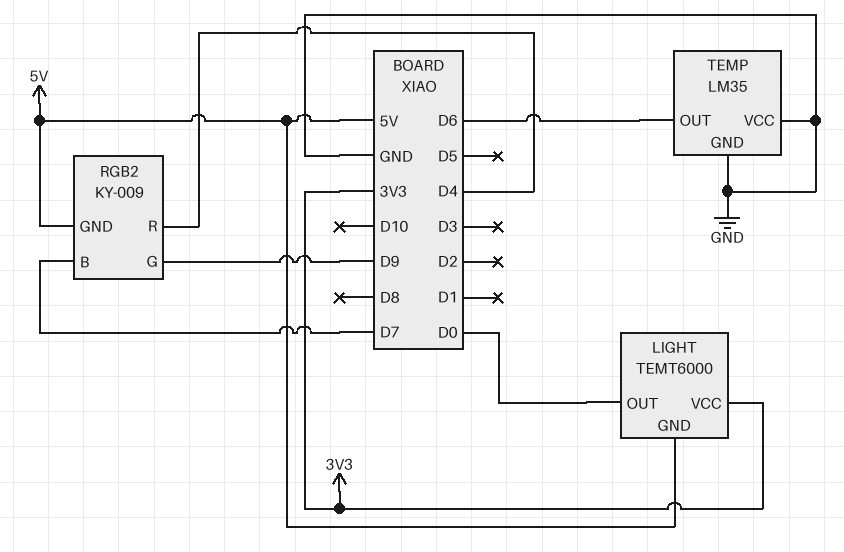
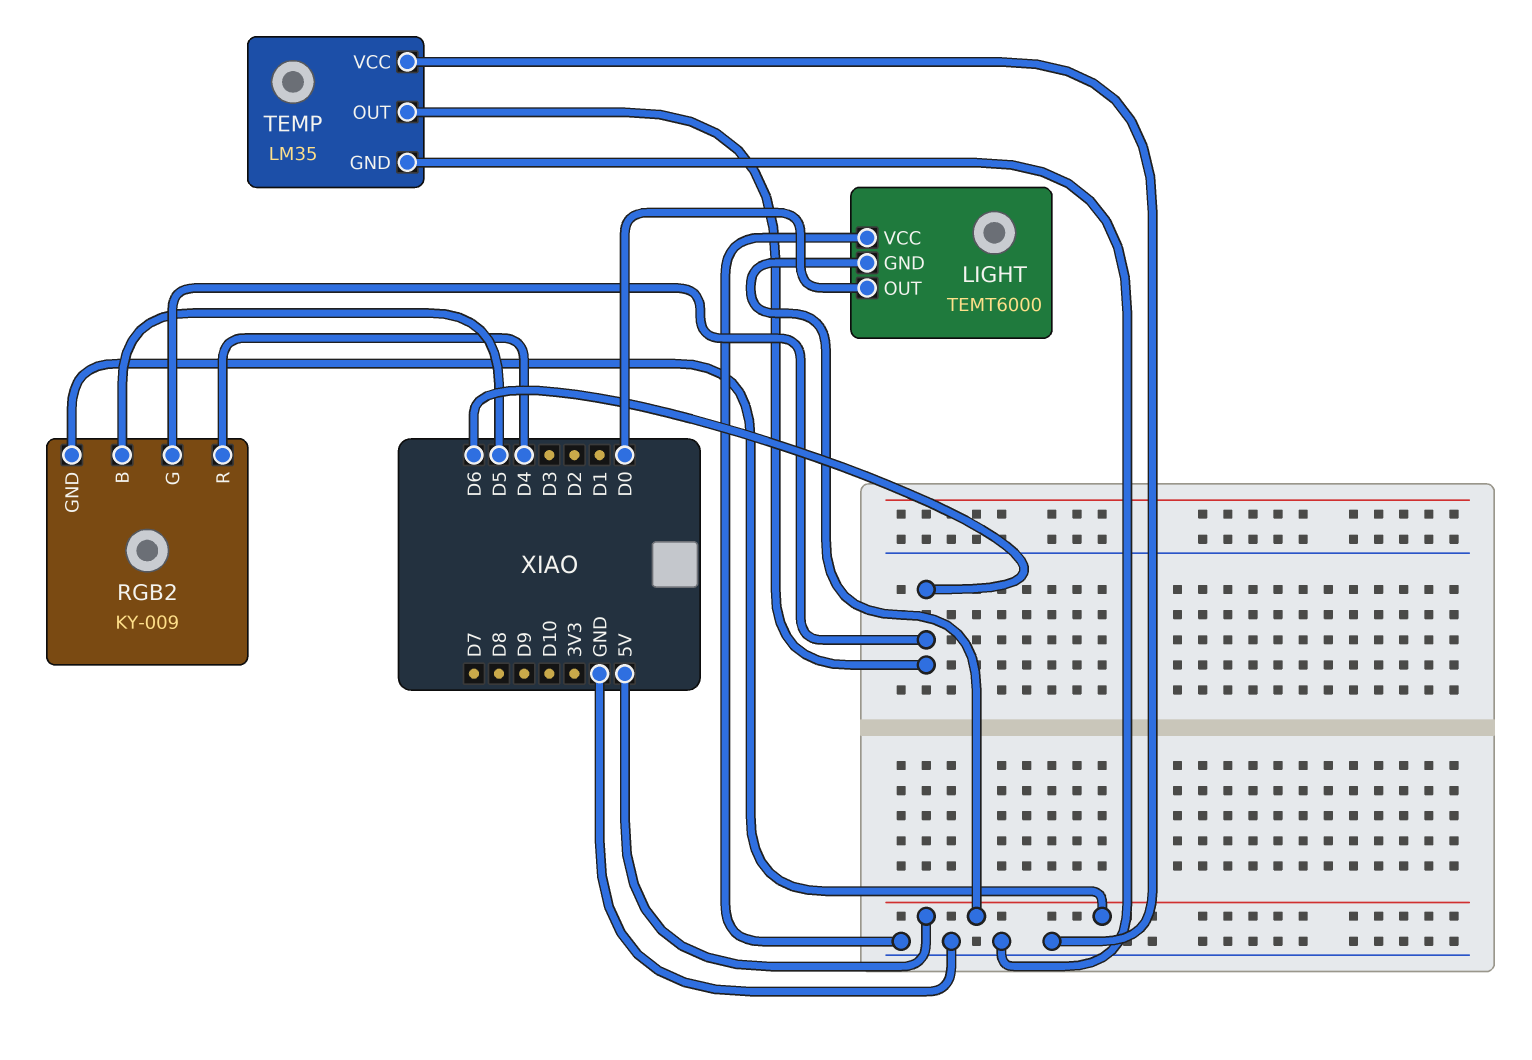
LIGHT pin VCC: 3V3 -> GND
RGB2 pin B: D7 -> D5
RGB2 pin G: D9 -> D6

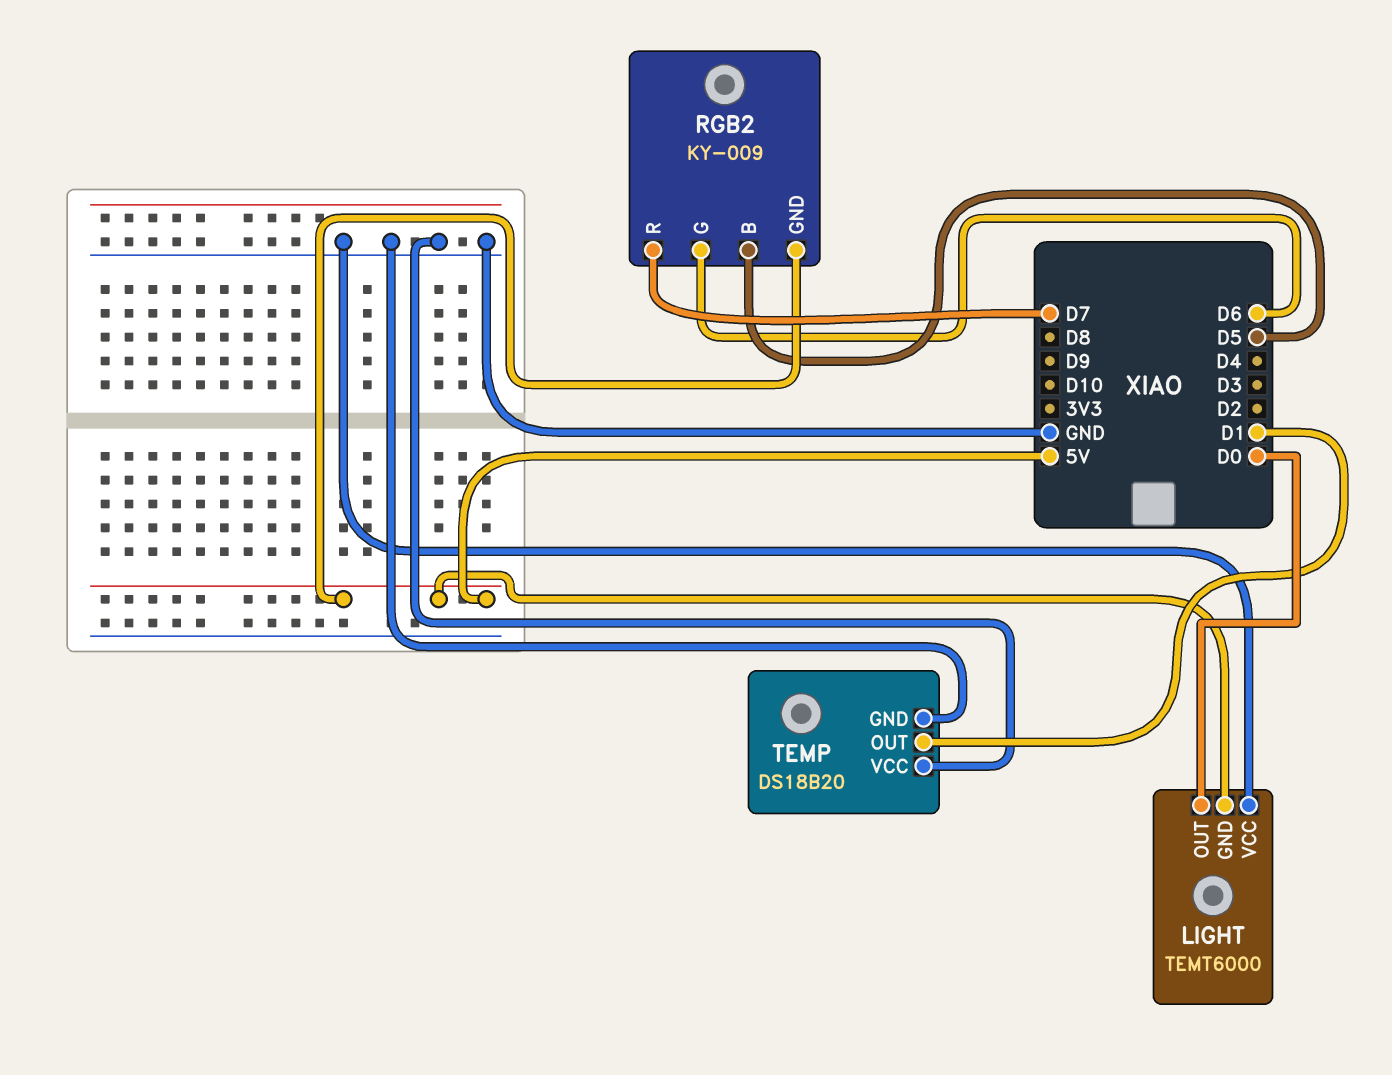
RGB2 pin R: D4 -> D7
TEMP: LM35 -> DS18B20
TEMP pin OUT: D6 -> D1

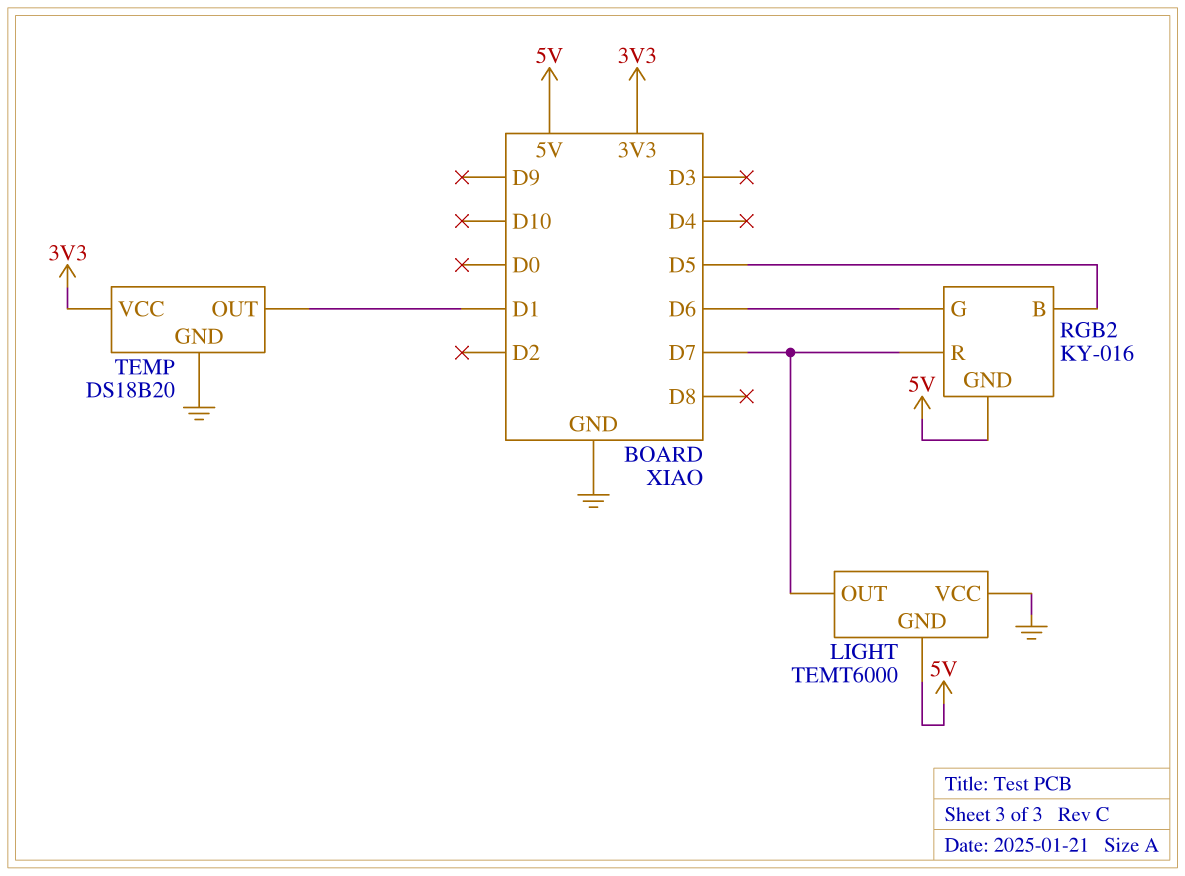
LIGHT pin OUT: D0 -> D7
RGB2: KY-009 -> KY-016
TEMP pin VCC: GND -> 3V3

